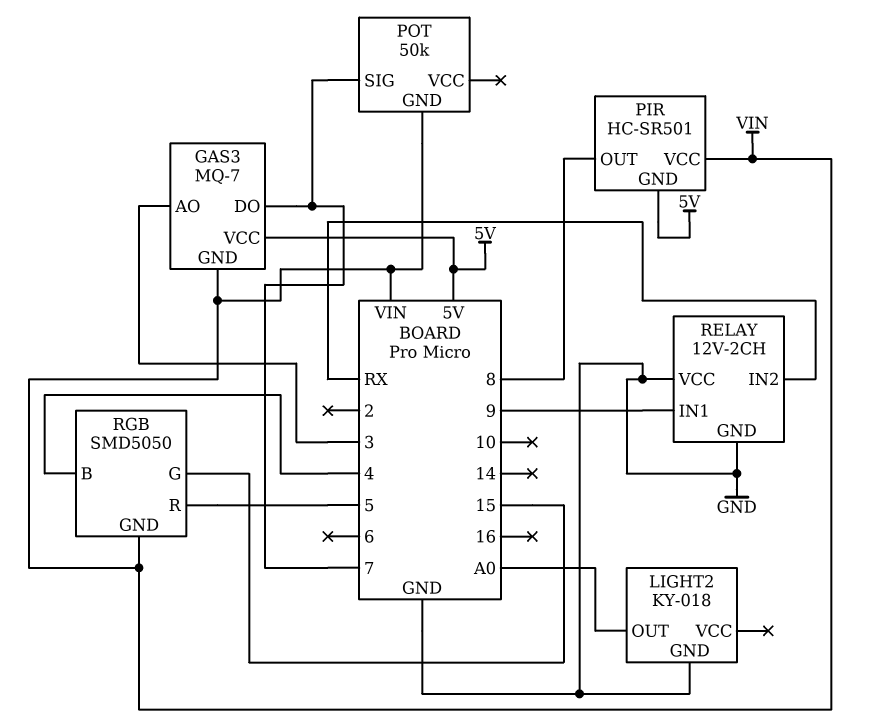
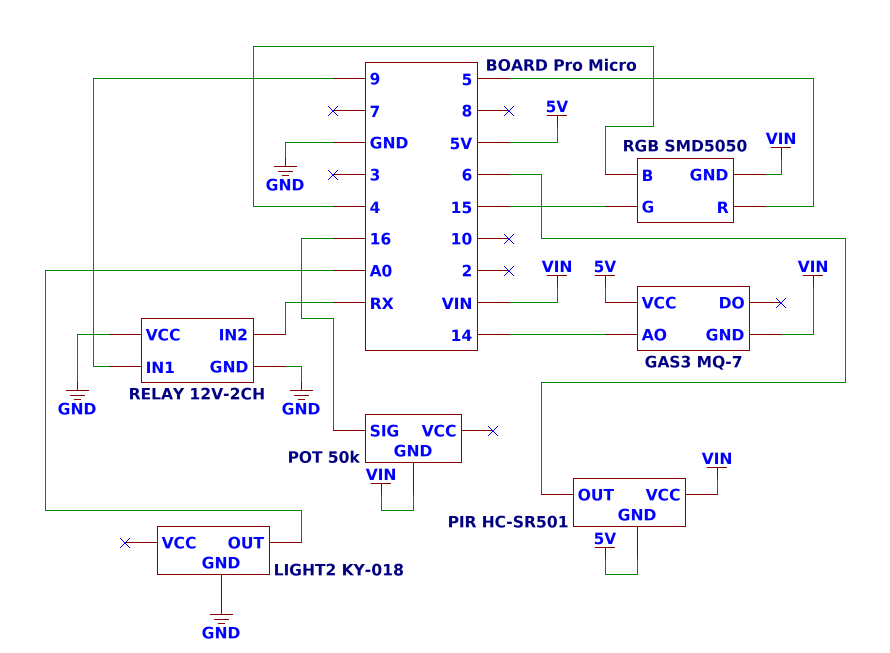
GAS3 pin AO: 3 -> 14
GAS3 pin DO: 7 -> none
PIR pin OUT: 8 -> 6
POT pin SIG: 7 -> 16

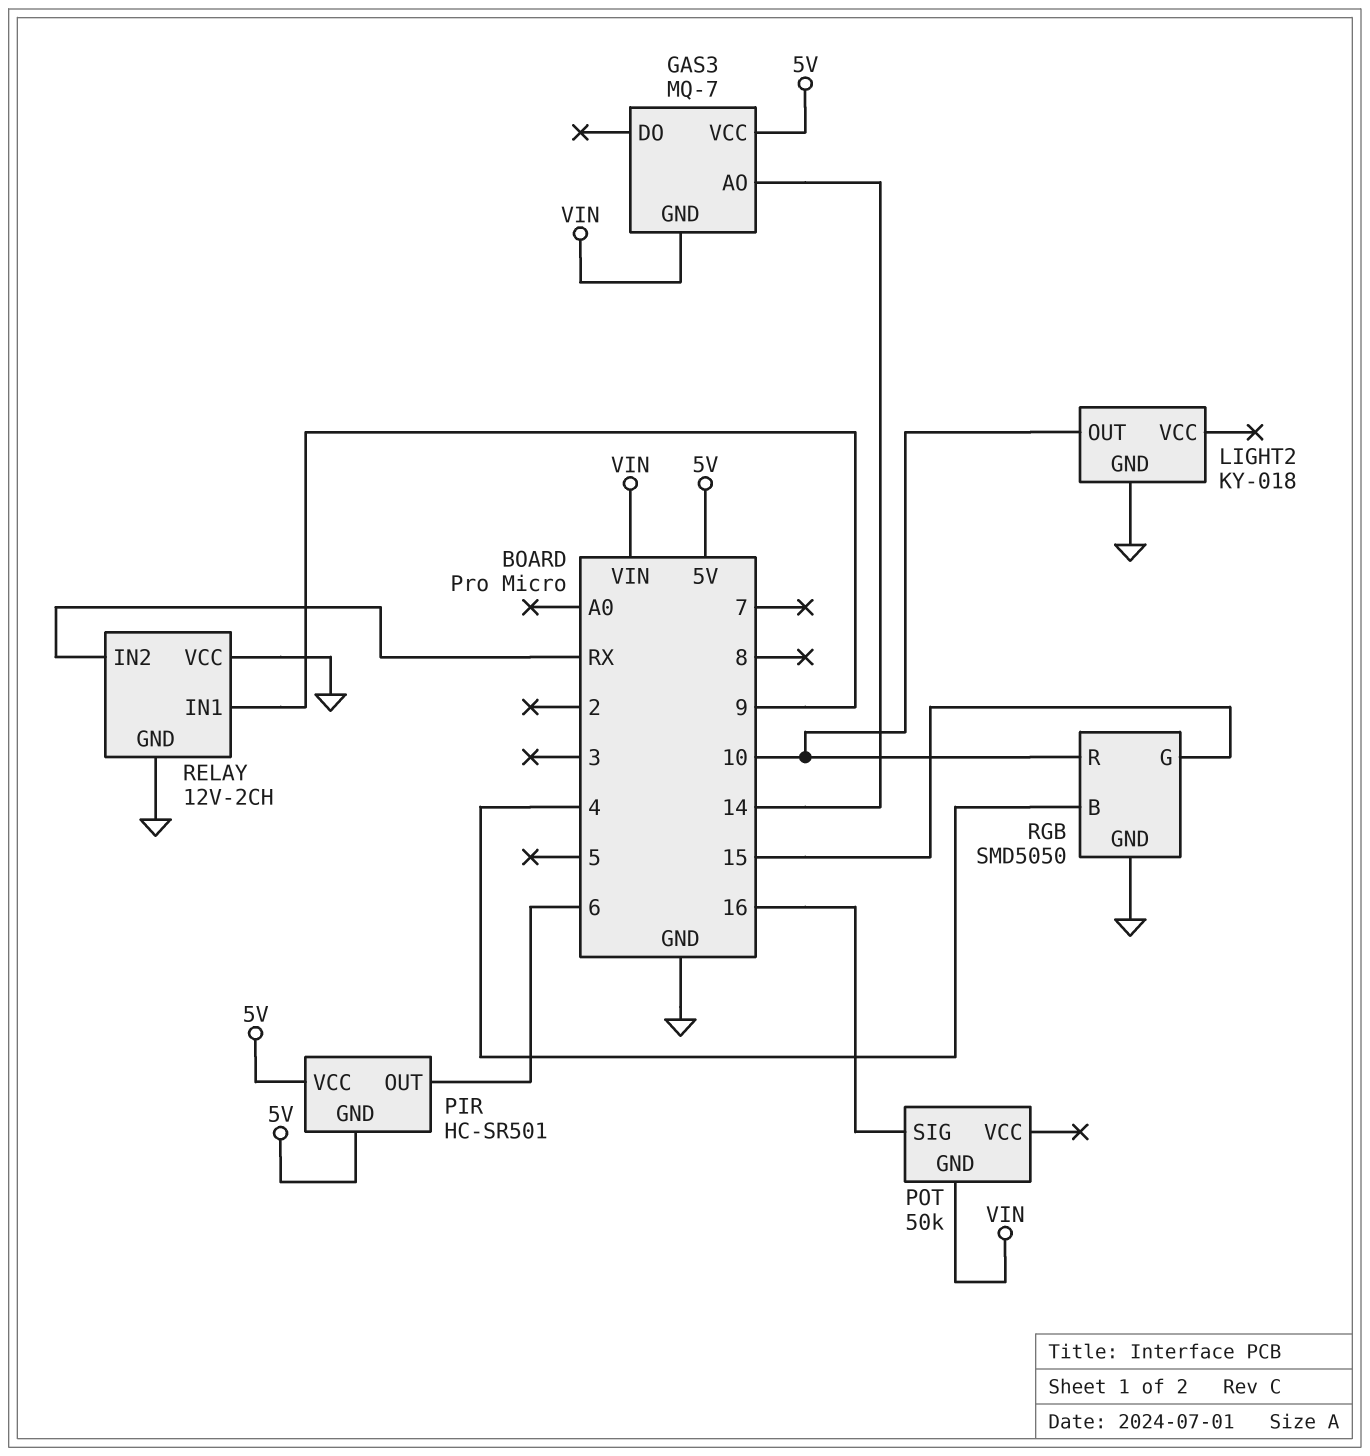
LIGHT2 pin OUT: A0 -> 10
PIR pin VCC: VIN -> 5V
RGB pin GND: VIN -> GND
RGB pin R: 5 -> 10

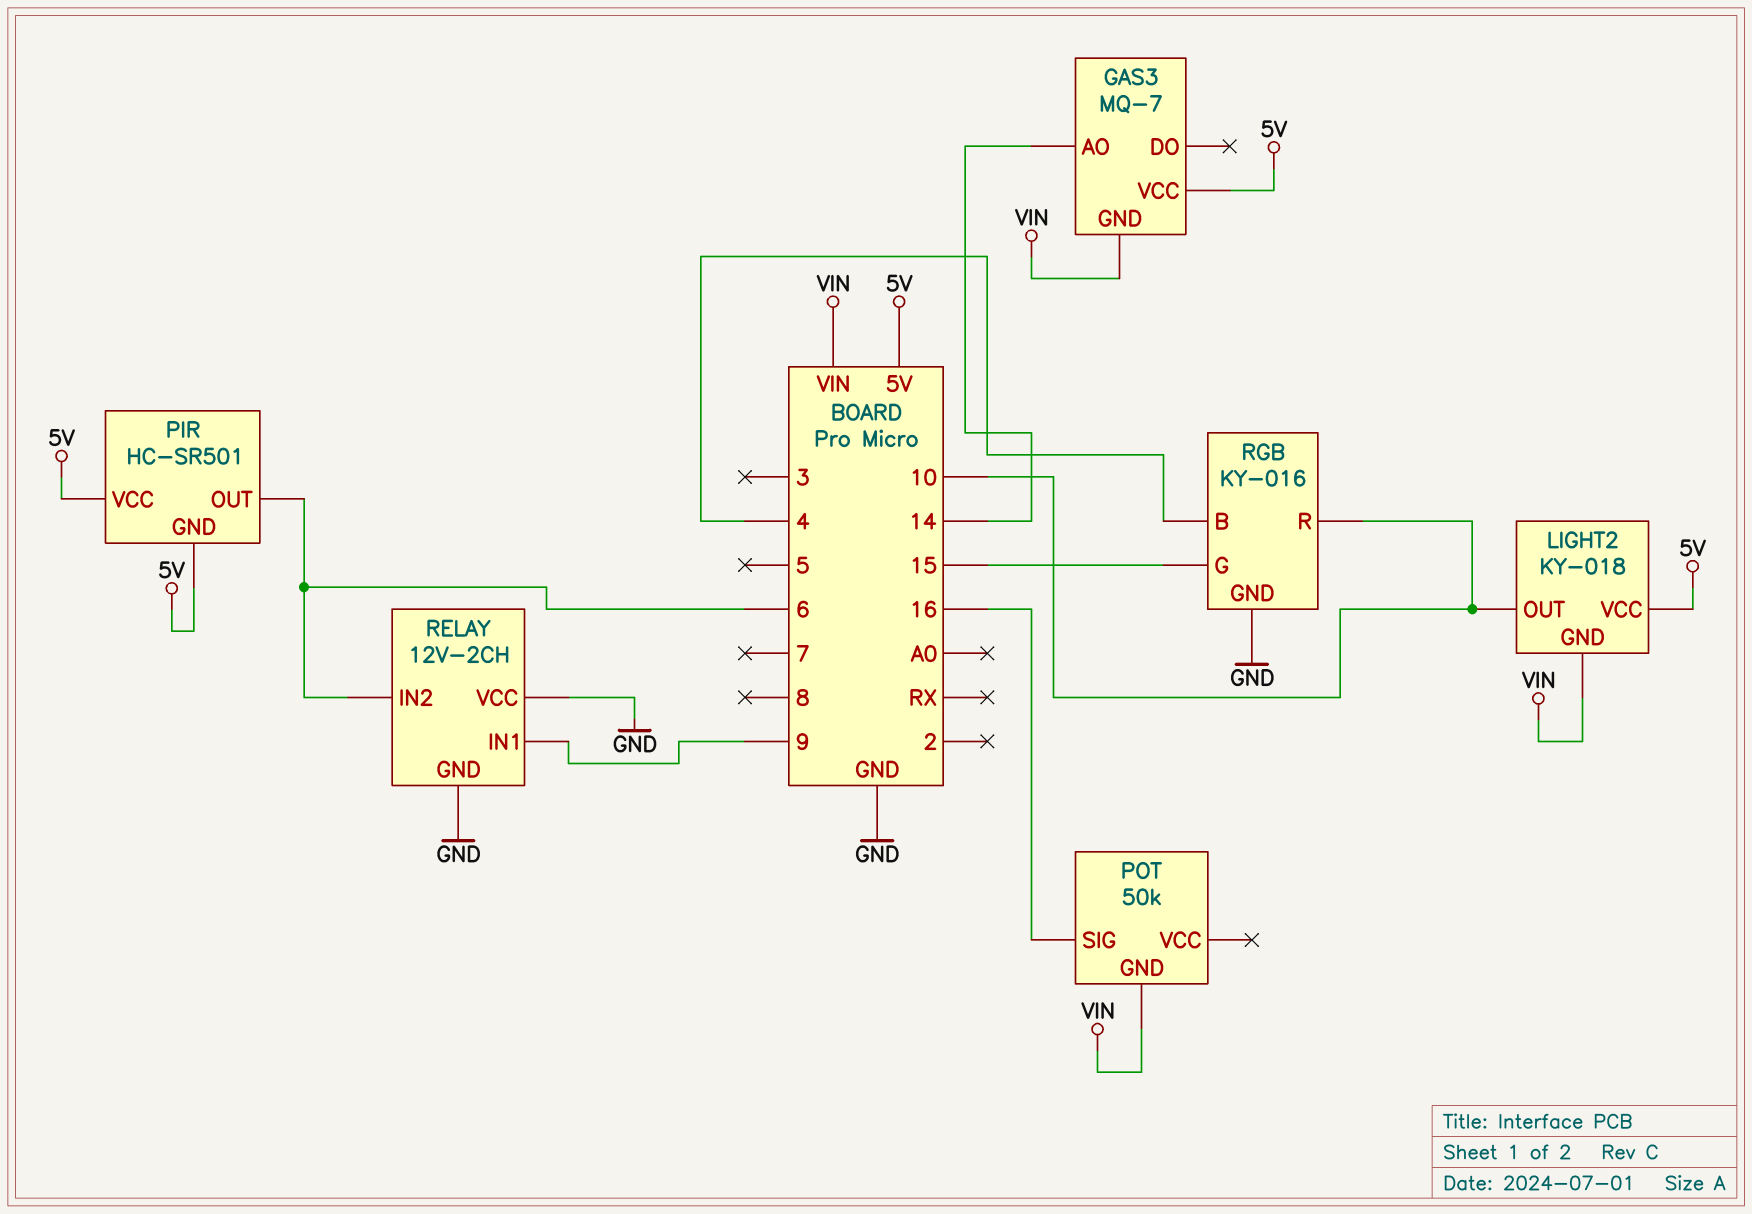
LIGHT2 pin GND: GND -> VIN
LIGHT2 pin VCC: none -> 5V
RELAY pin IN2: RX -> 6
RGB: SMD5050 -> KY-016

